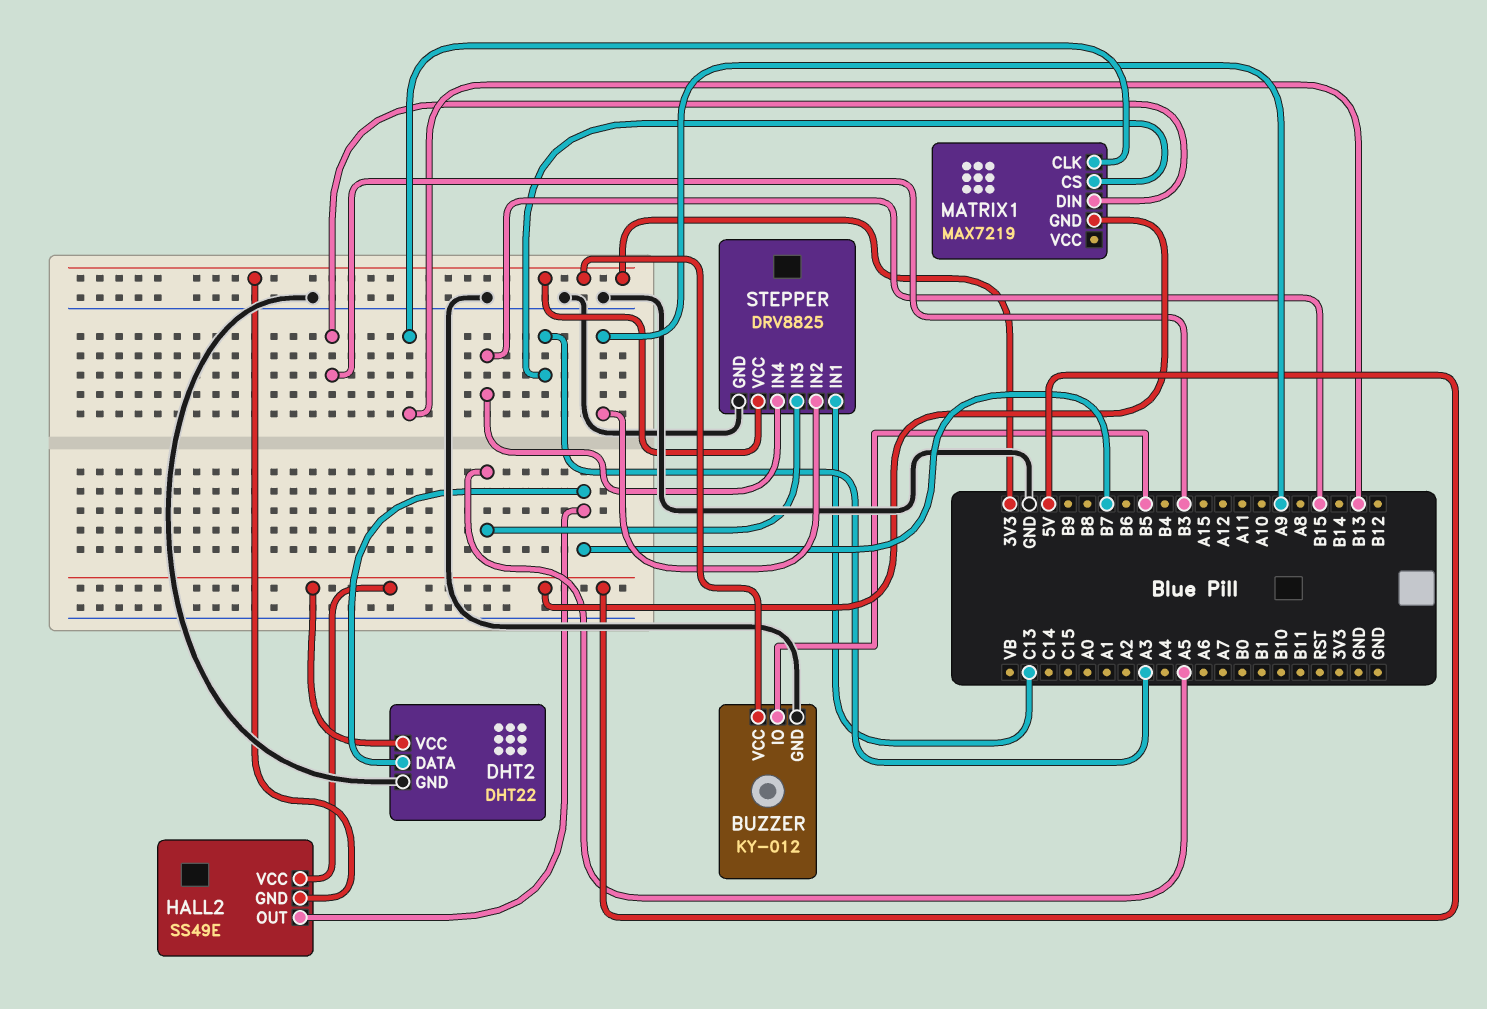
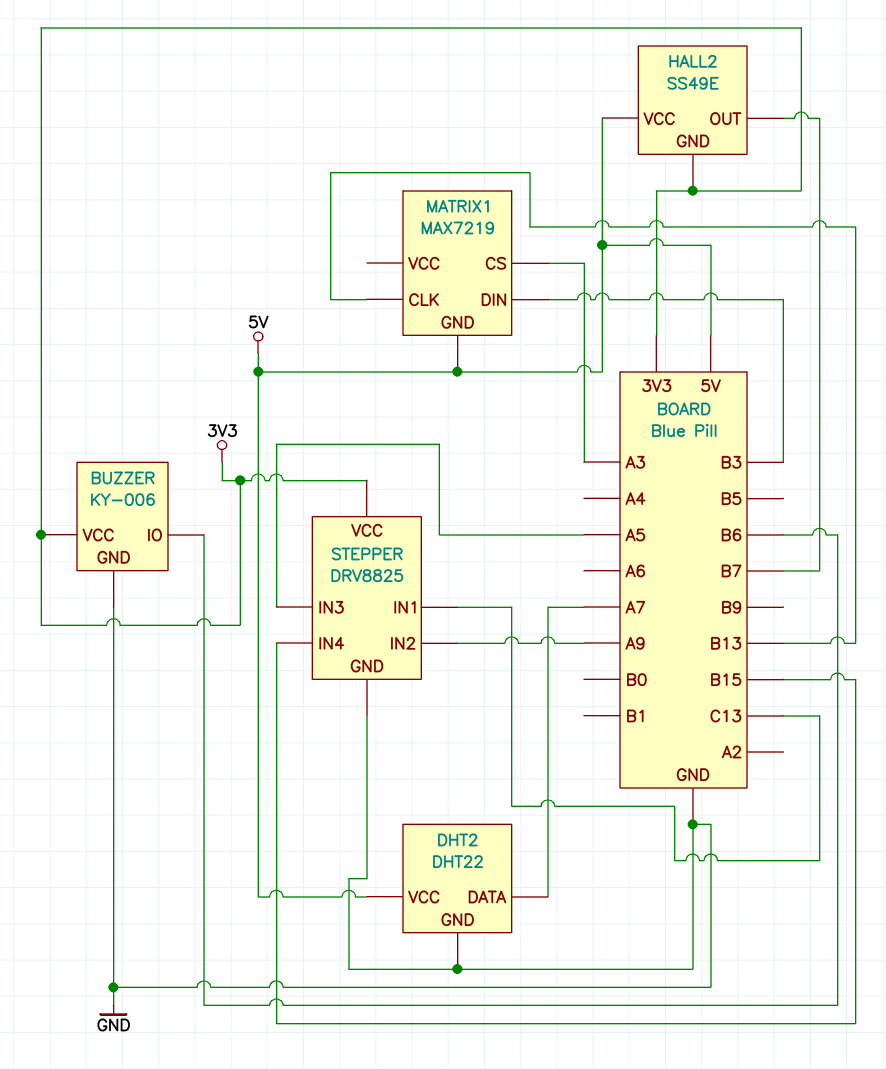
BUZZER: KY-012 -> KY-006
BUZZER pin IO: B5 -> B6
DHT2 pin DATA: B7 -> A7

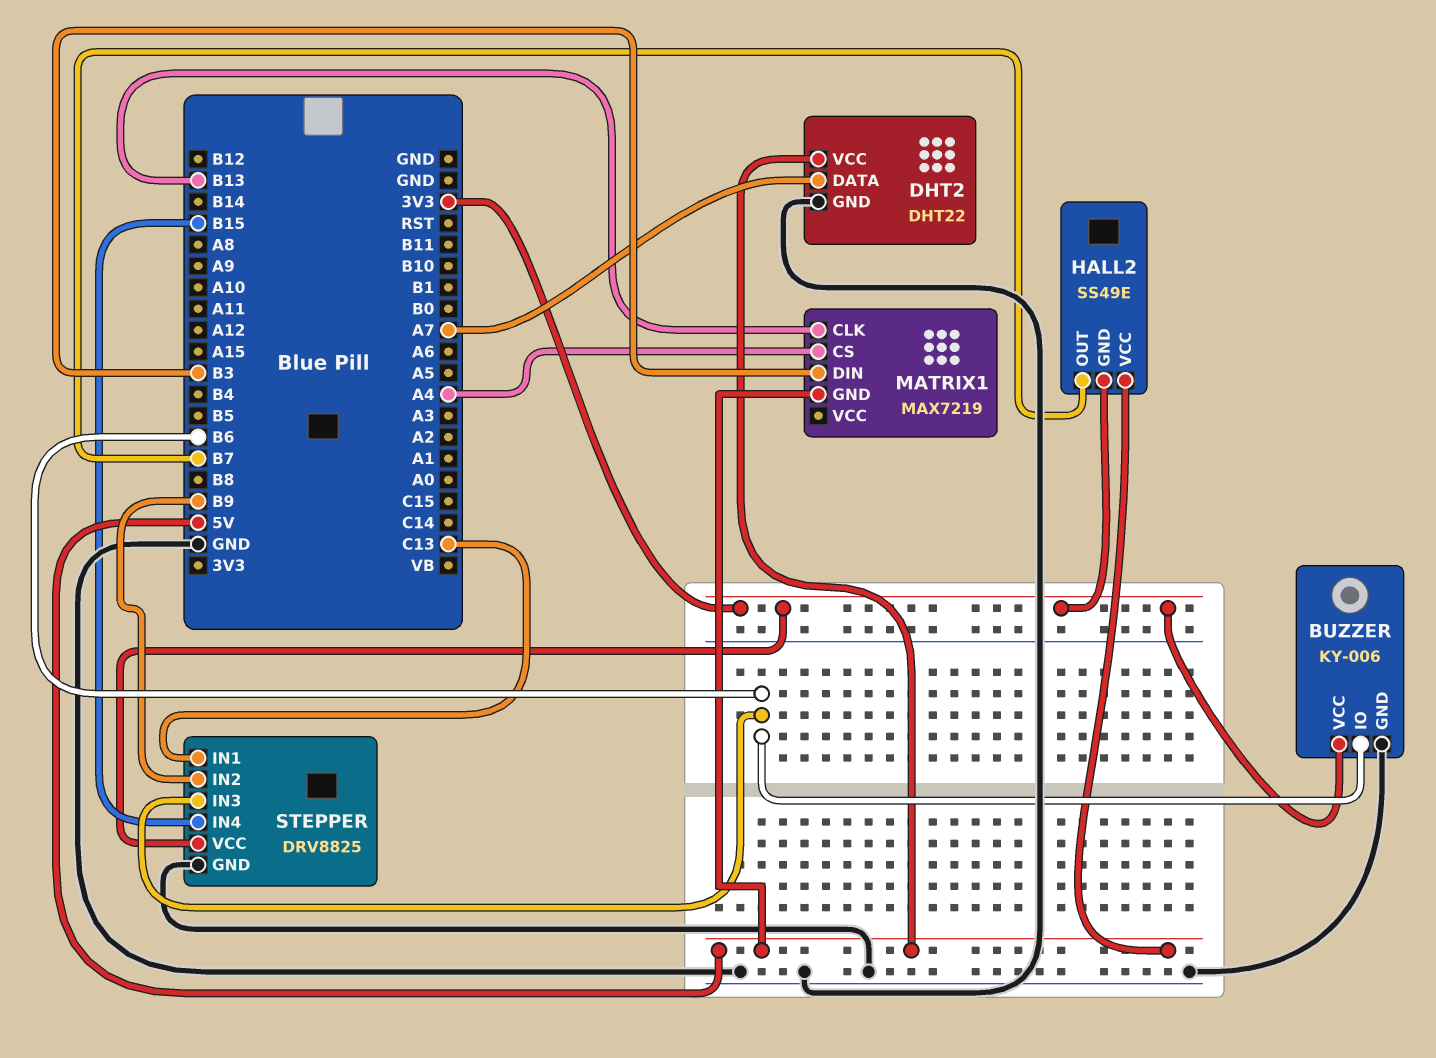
MATRIX1 pin CS: A3 -> A4
STEPPER pin IN2: A9 -> B9
STEPPER pin IN3: A5 -> B6

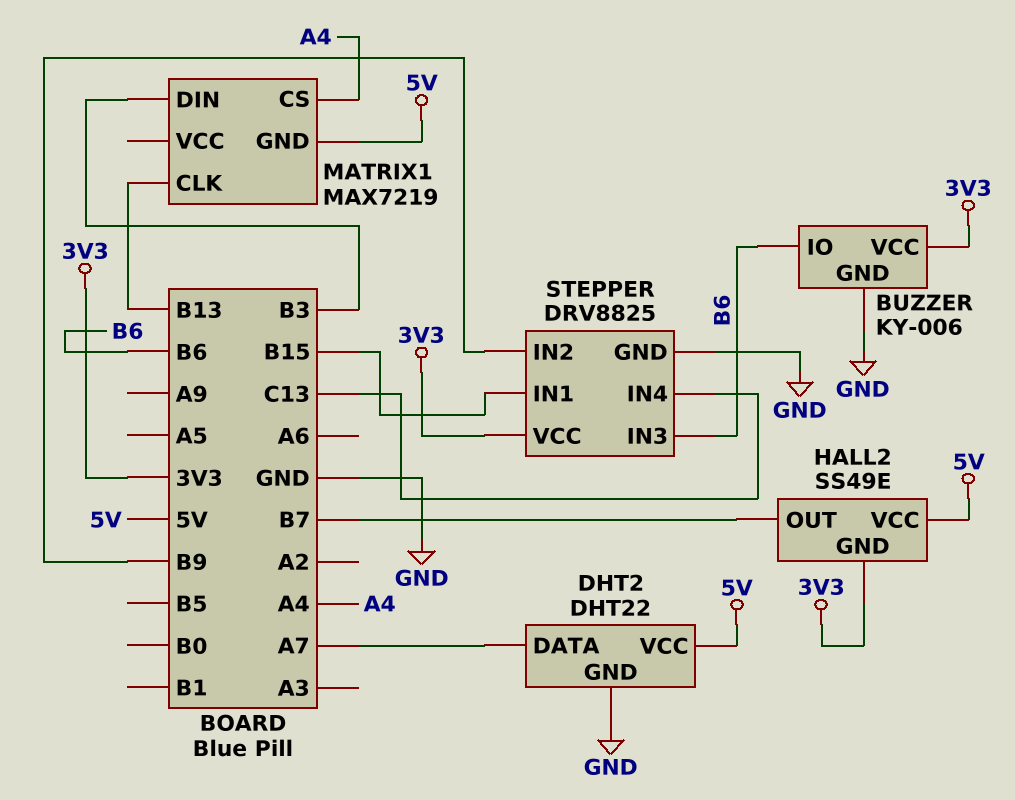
STEPPER pin IN1: C13 -> B15
STEPPER pin IN4: B15 -> C13

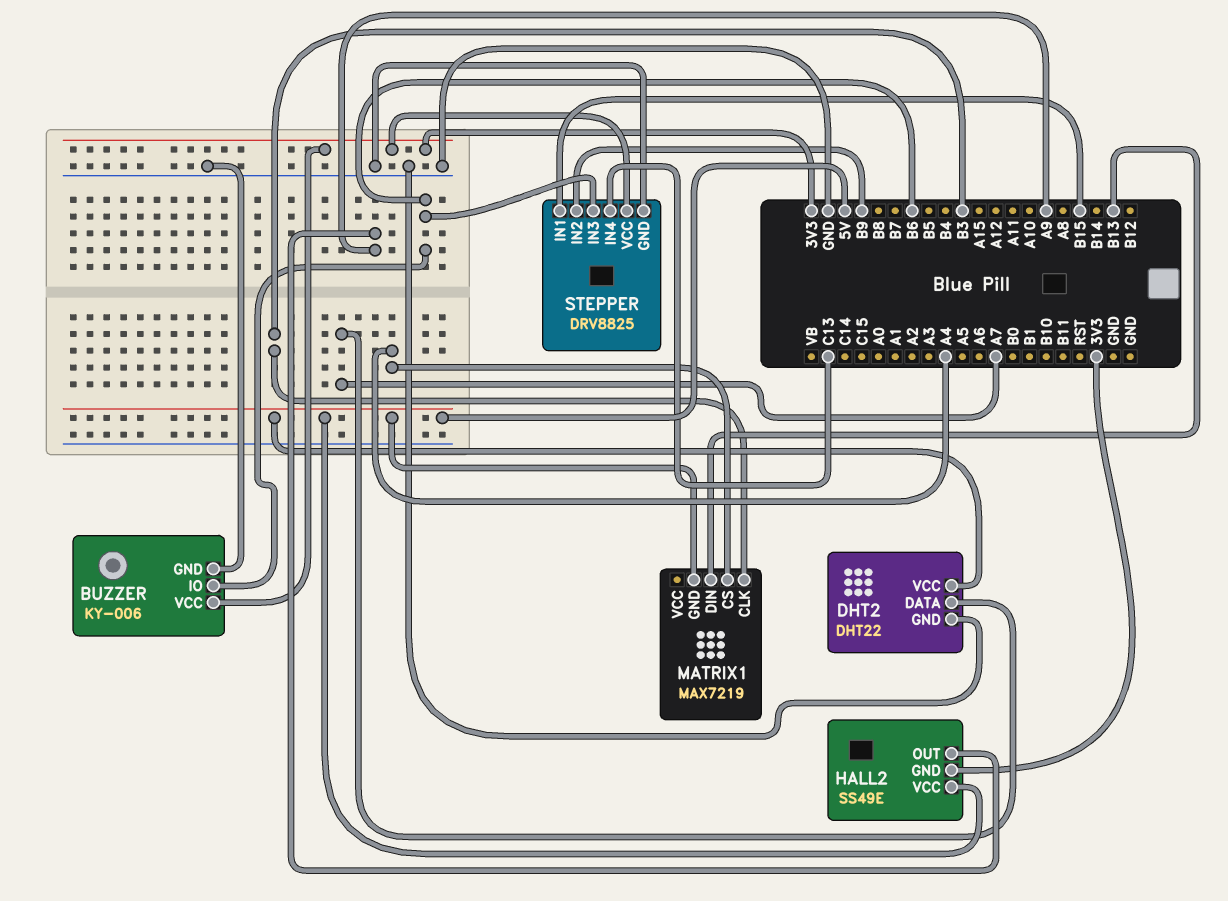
HALL2 pin OUT: B7 -> A9
MATRIX1 pin CLK: B13 -> B3
MATRIX1 pin DIN: B3 -> B13

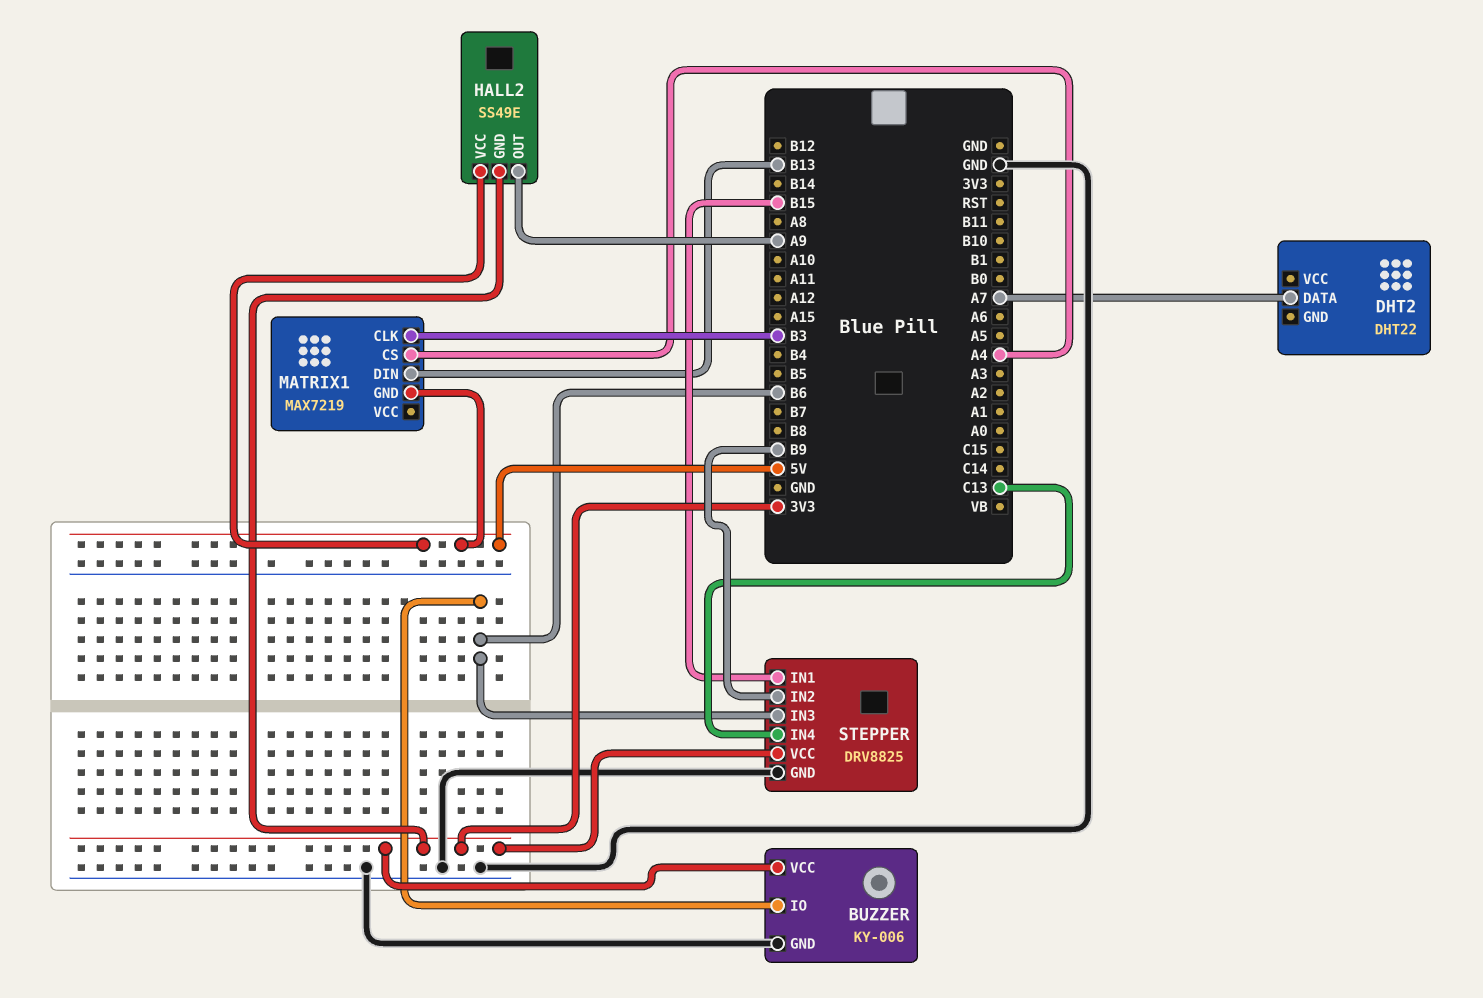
DHT2 pin GND: GND -> none
DHT2 pin VCC: 5V -> none

